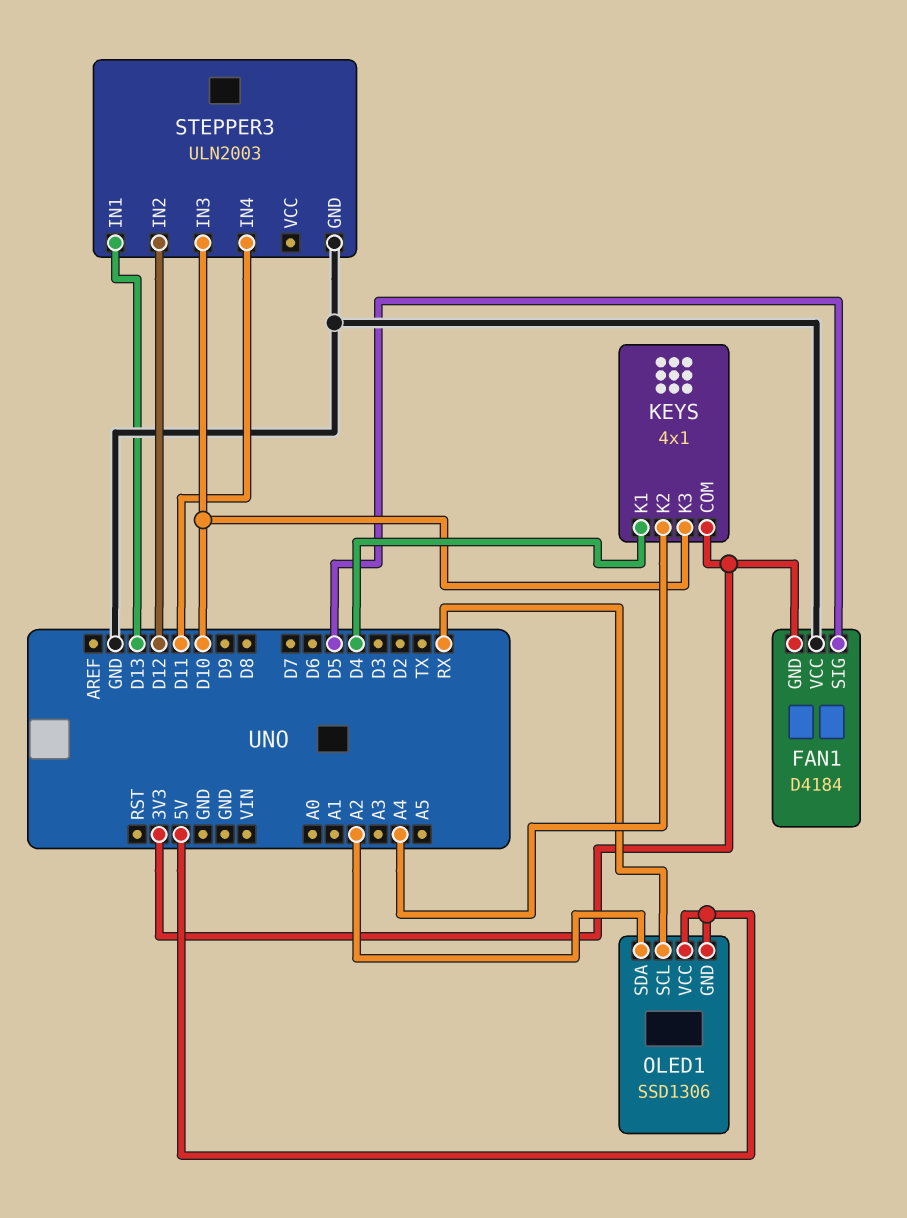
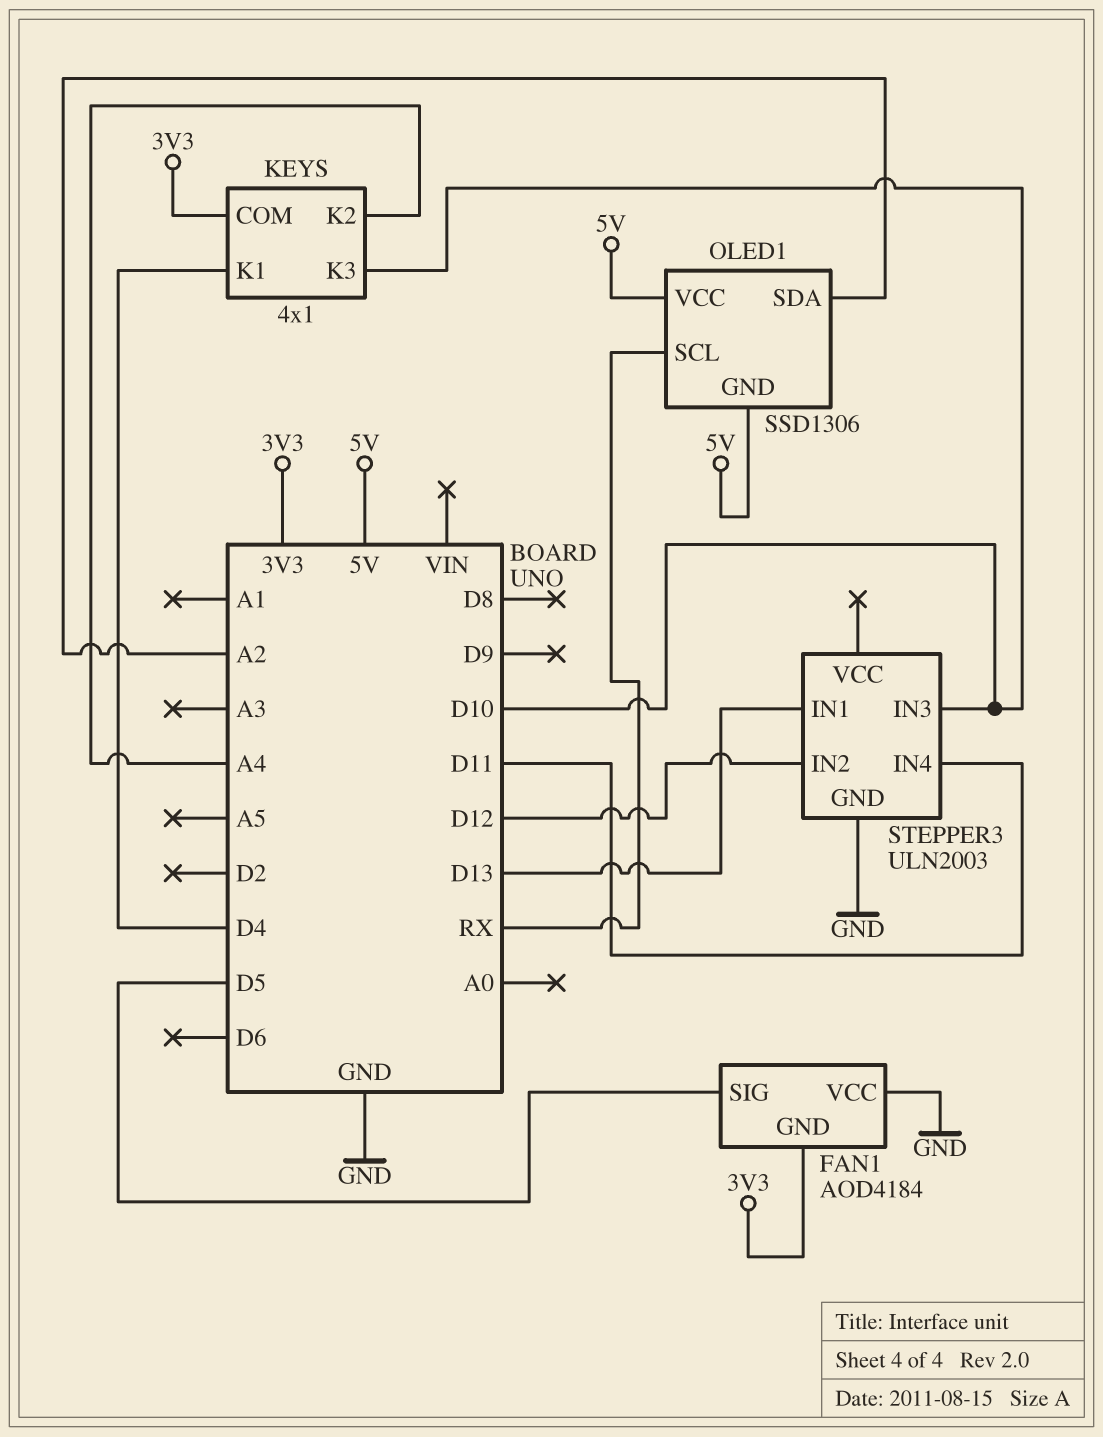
FAN1: D4184 -> AOD4184

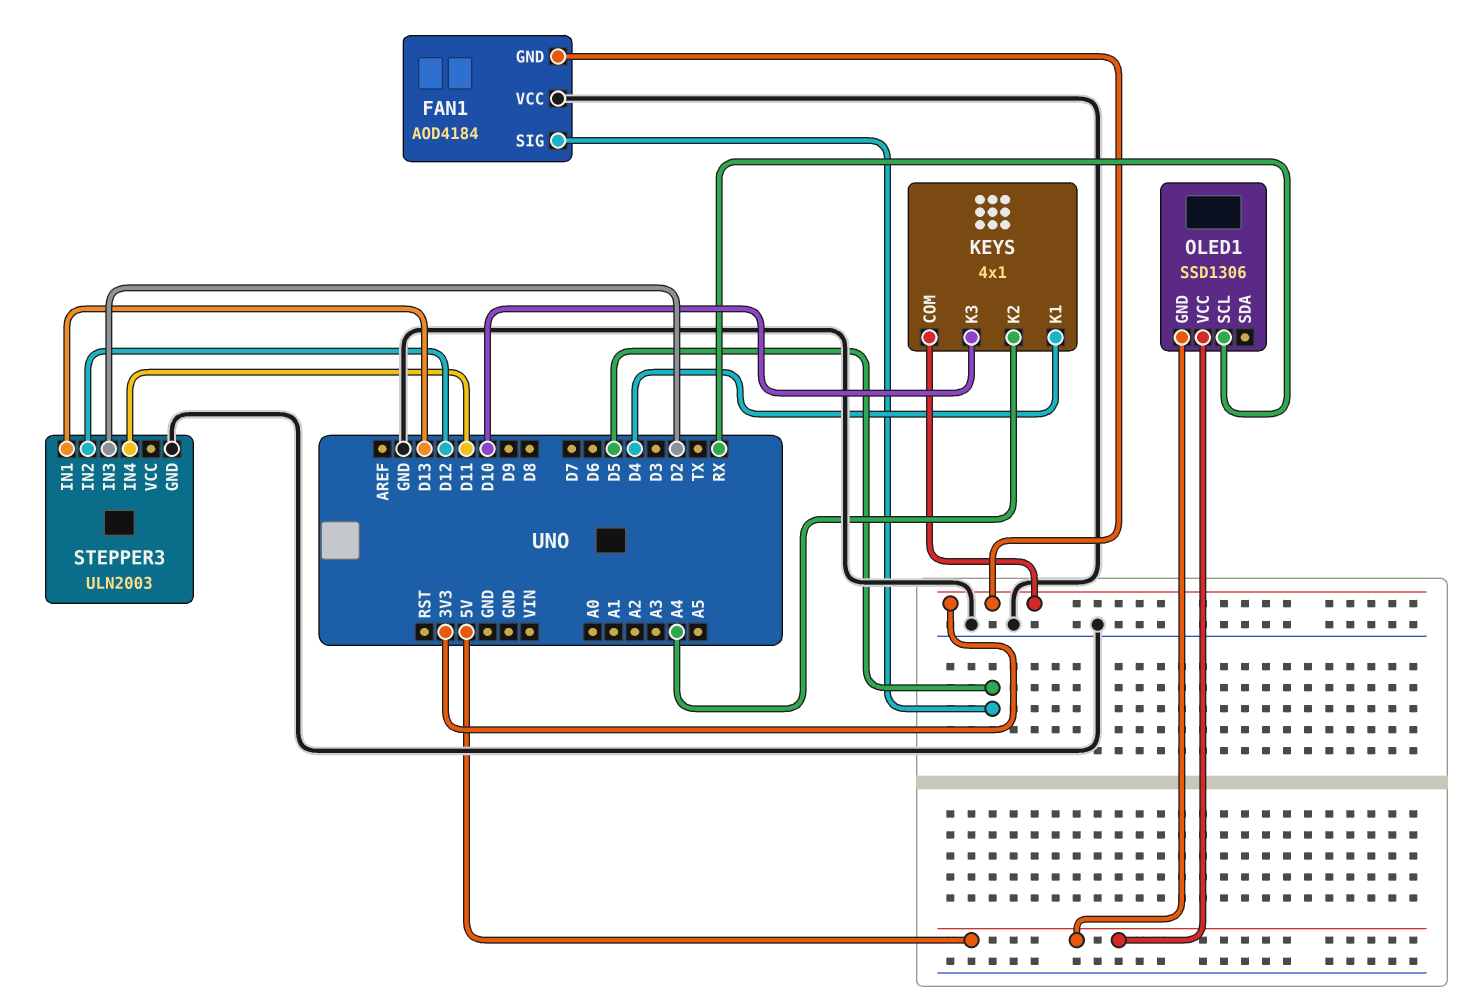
OLED1 pin SDA: A2 -> none
STEPPER3 pin IN3: D10 -> D2

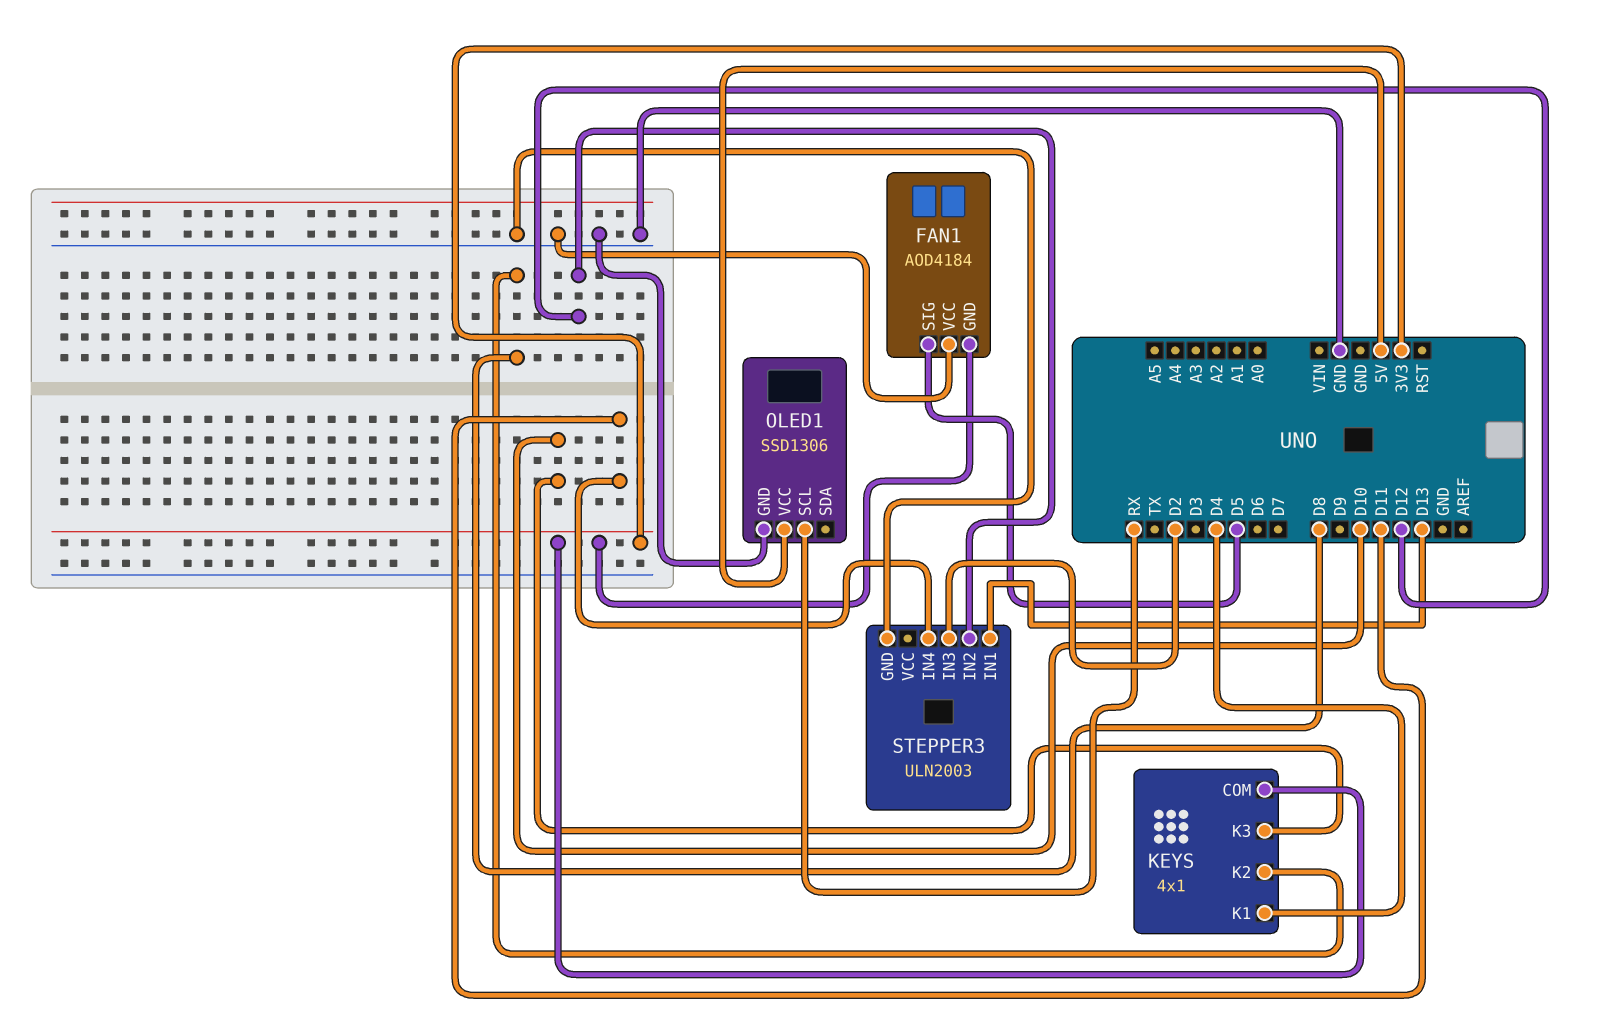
KEYS pin K2: A4 -> D8
OLED1 pin GND: 5V -> GND

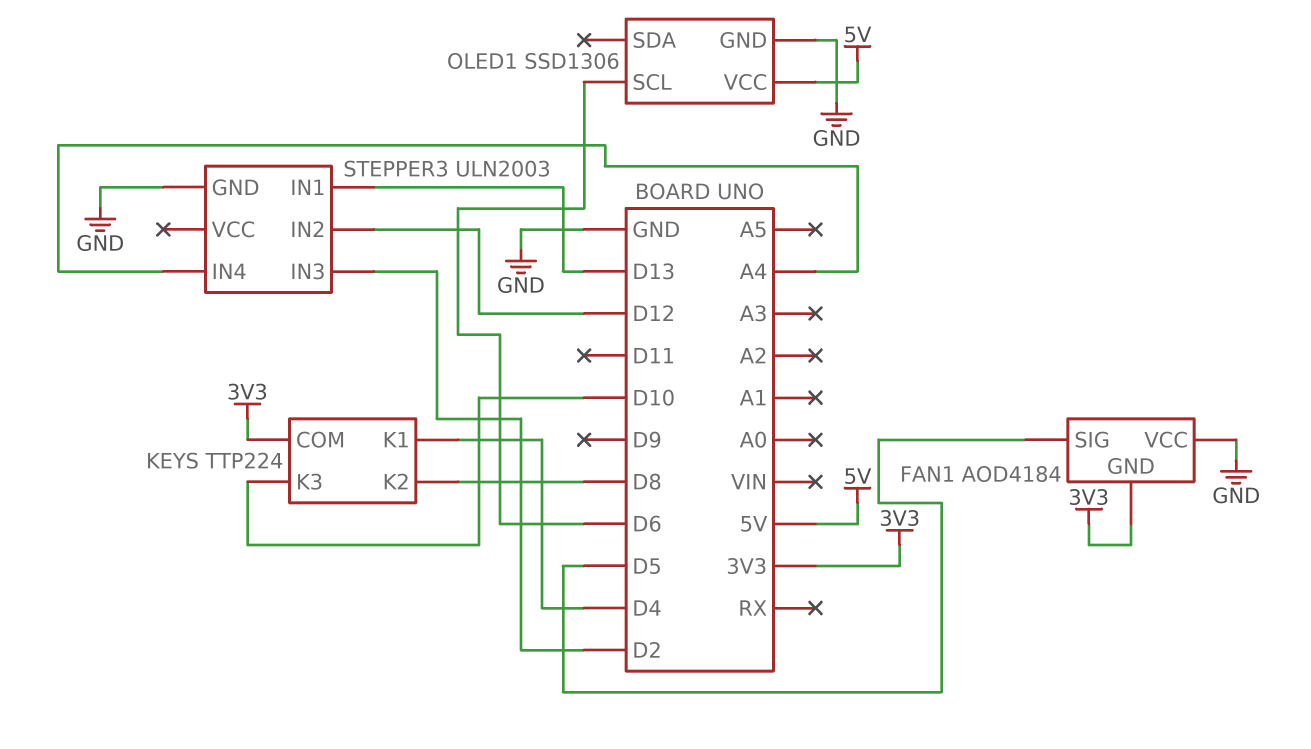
KEYS: 4x1 -> TTP224
OLED1 pin SCL: RX -> D6
STEPPER3 pin IN4: D11 -> A4

